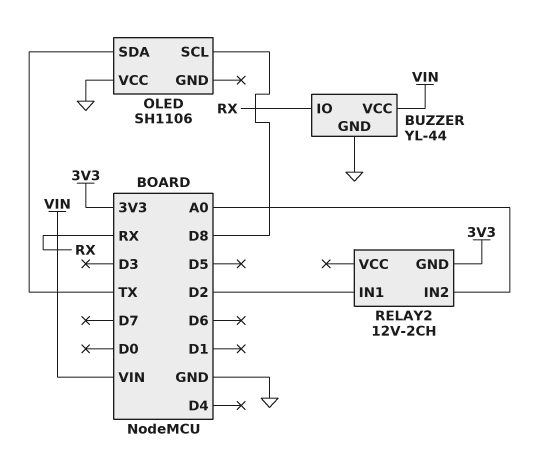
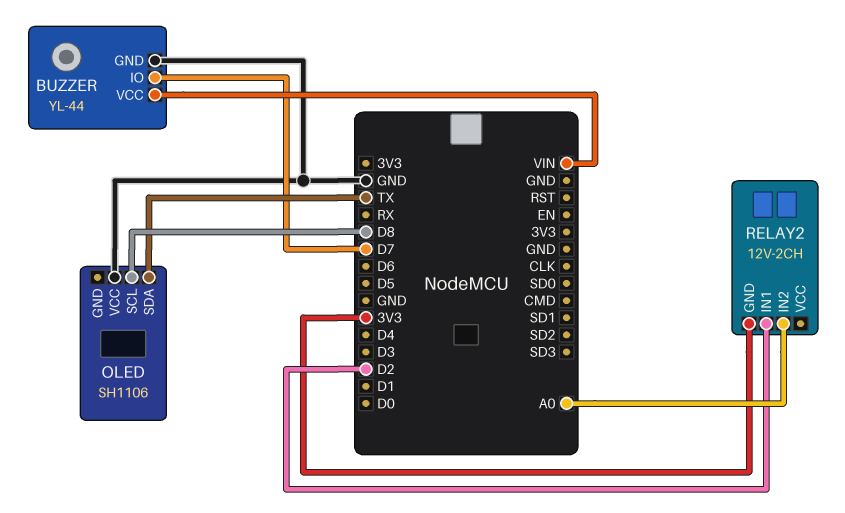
BUZZER pin IO: RX -> D7

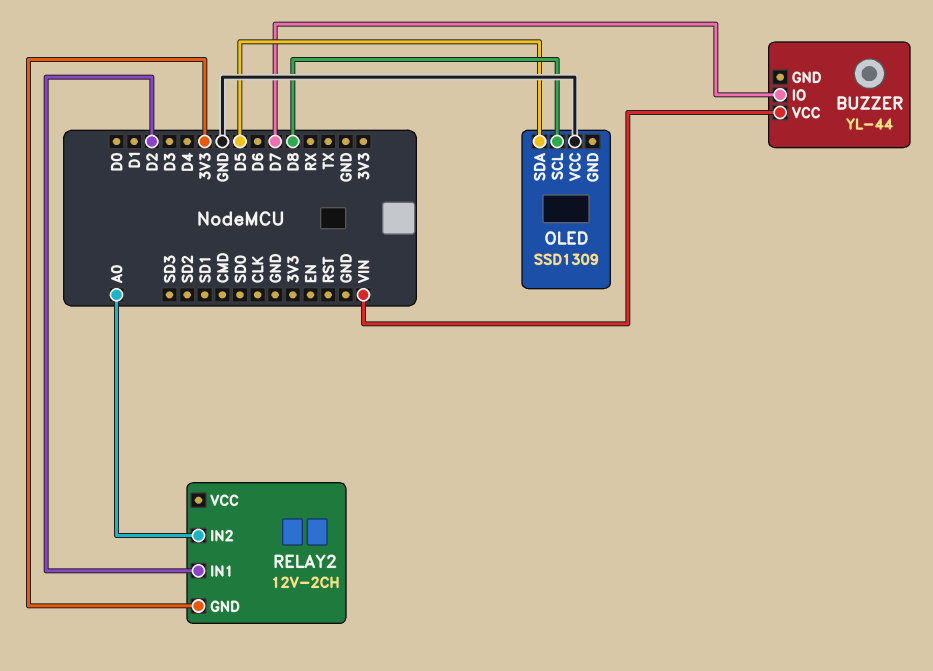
BUZZER pin GND: GND -> none
OLED: SH1106 -> SSD1309
OLED pin SDA: TX -> D5

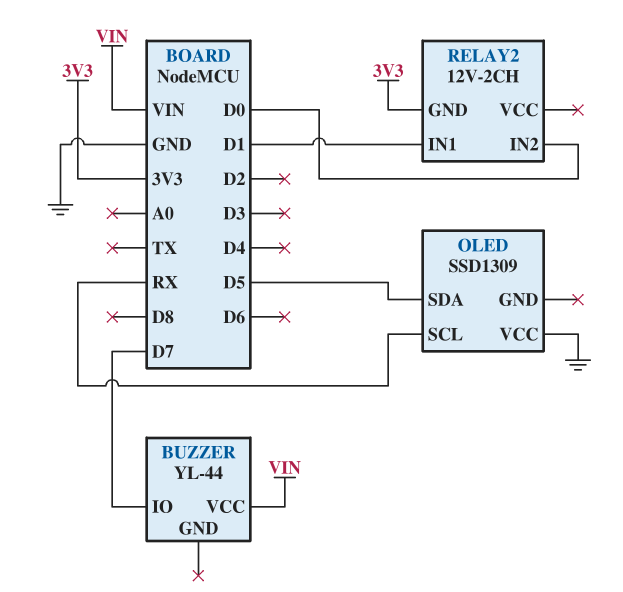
OLED pin SCL: D8 -> RX
RELAY2 pin IN1: D2 -> D1
RELAY2 pin IN2: A0 -> D0

